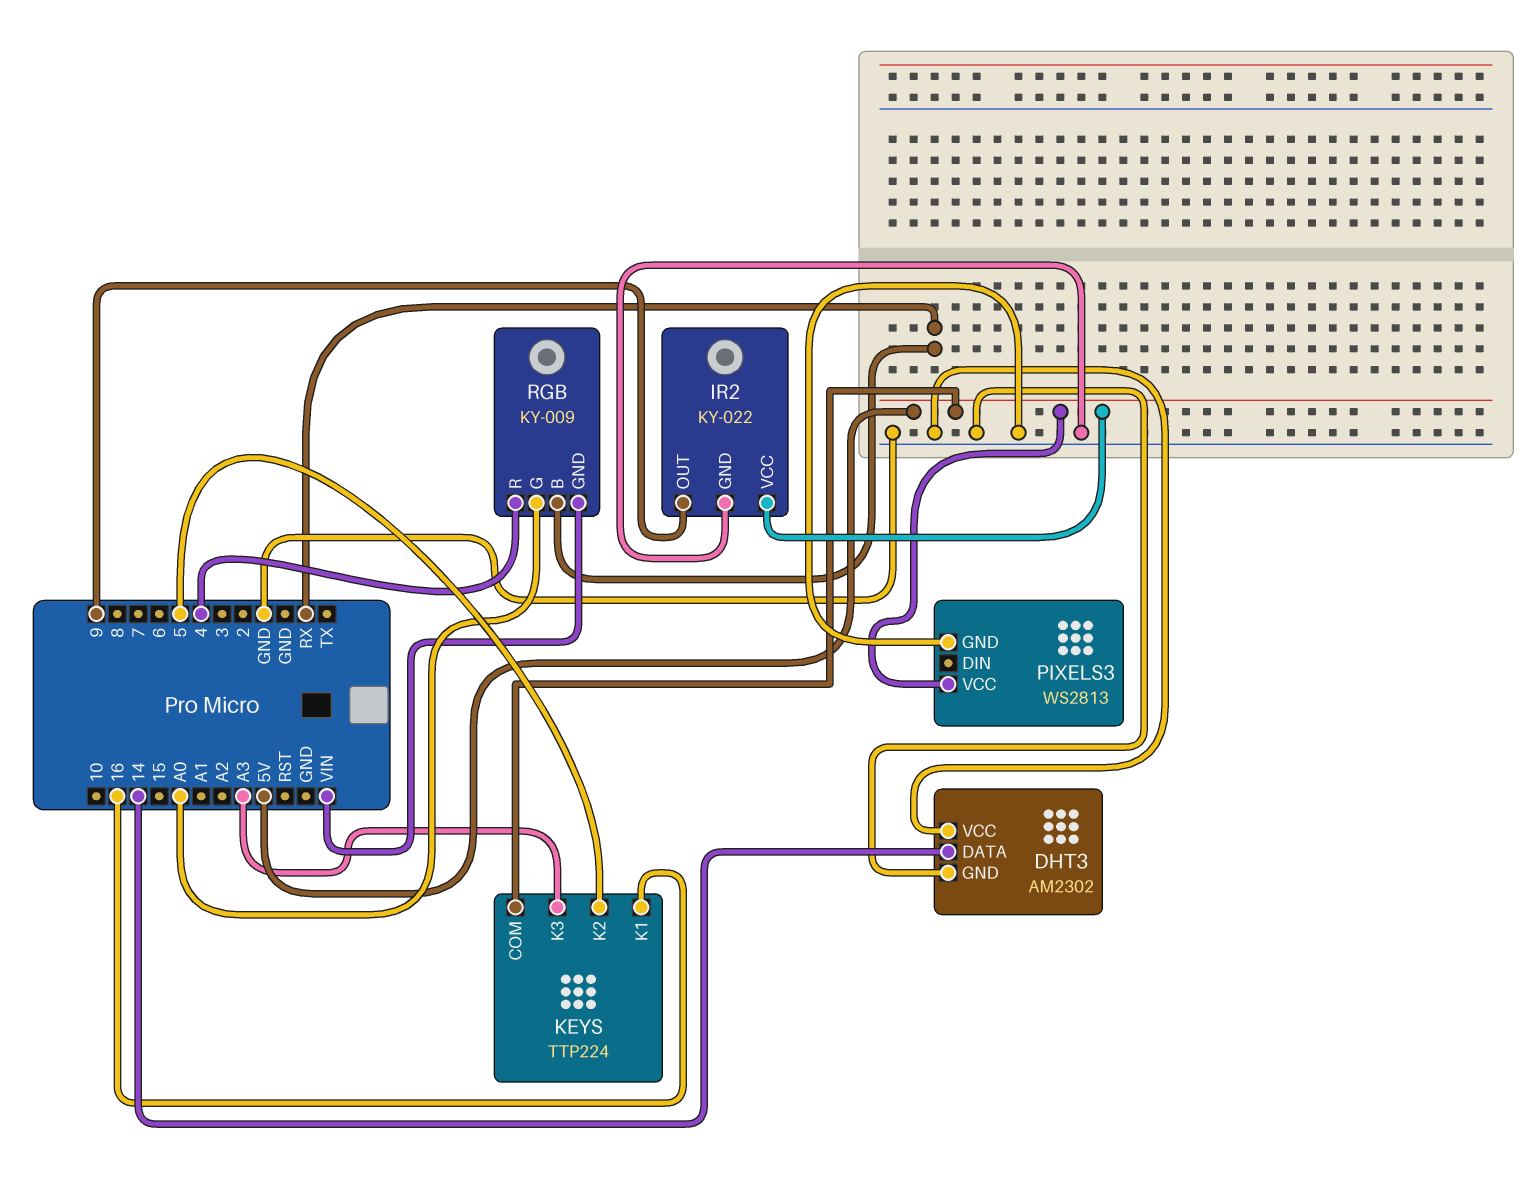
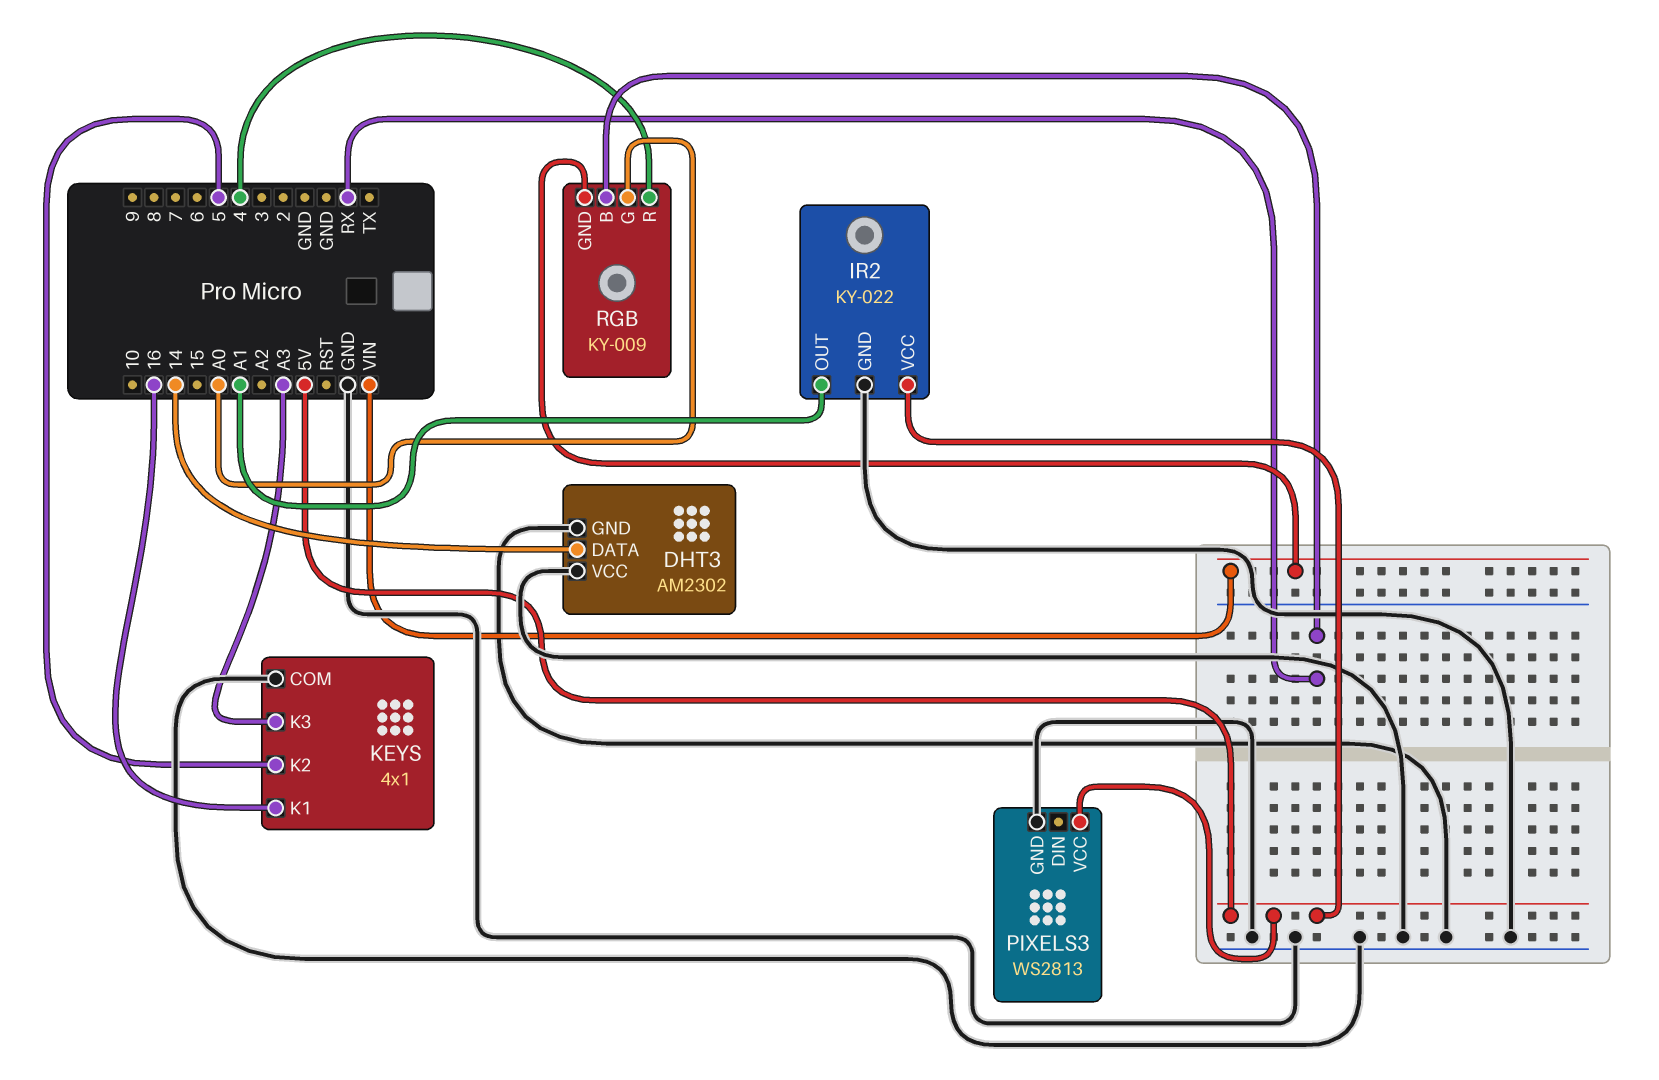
IR2 pin OUT: 9 -> A1
KEYS: TTP224 -> 4x1
KEYS pin COM: 5V -> GND

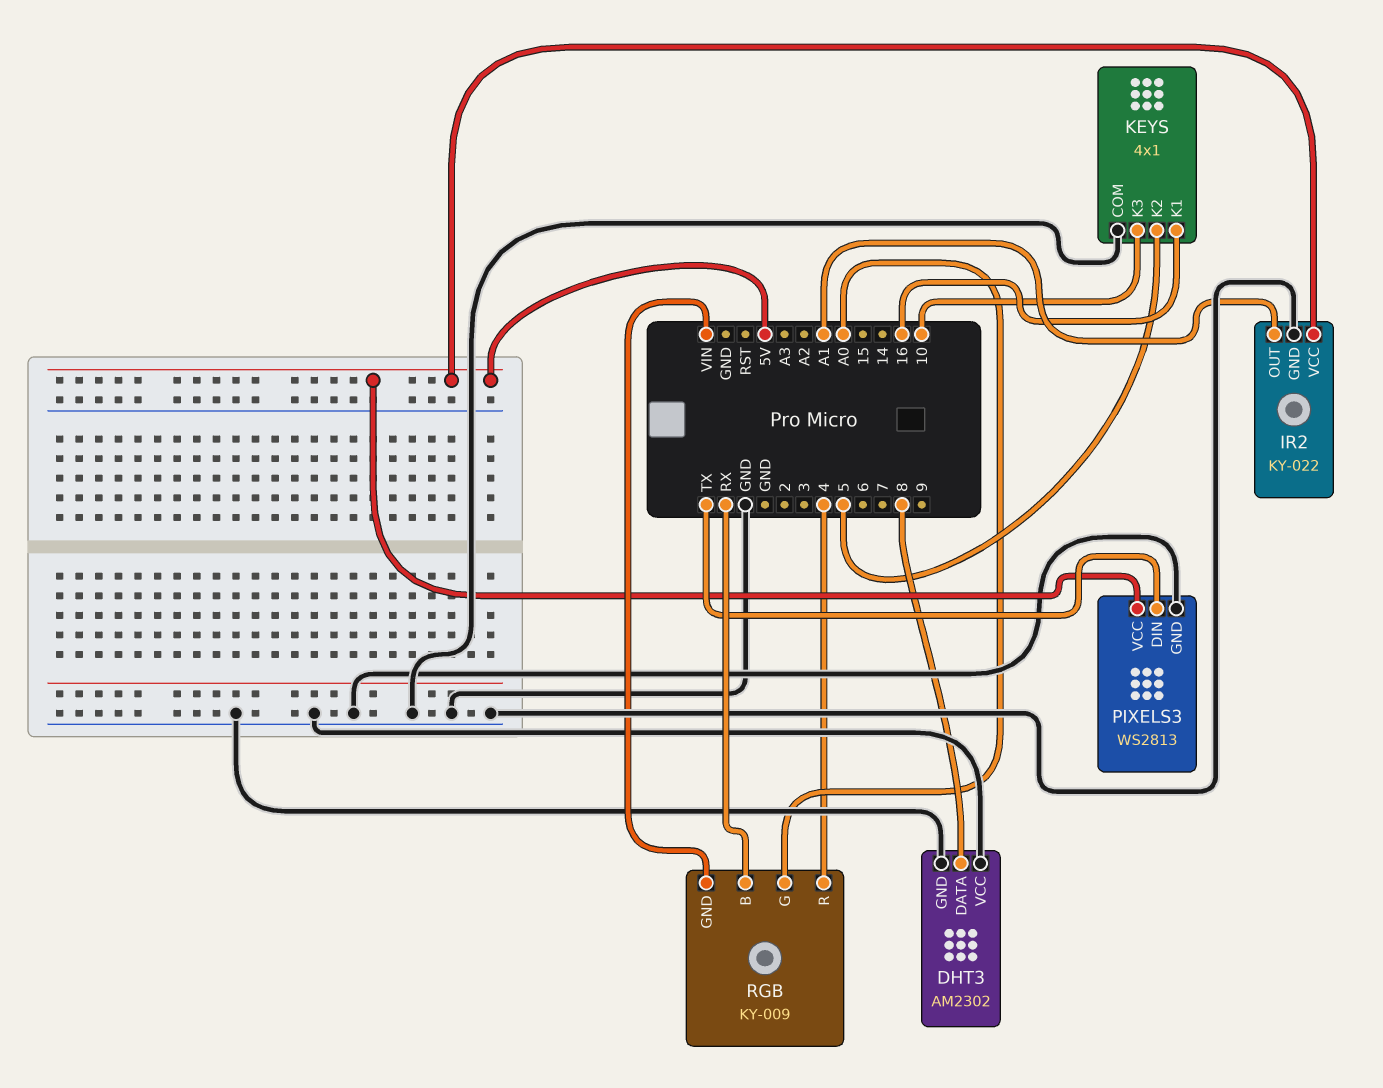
DHT3 pin DATA: 14 -> 8
KEYS pin K3: A3 -> 10
PIXELS3 pin DIN: none -> TX

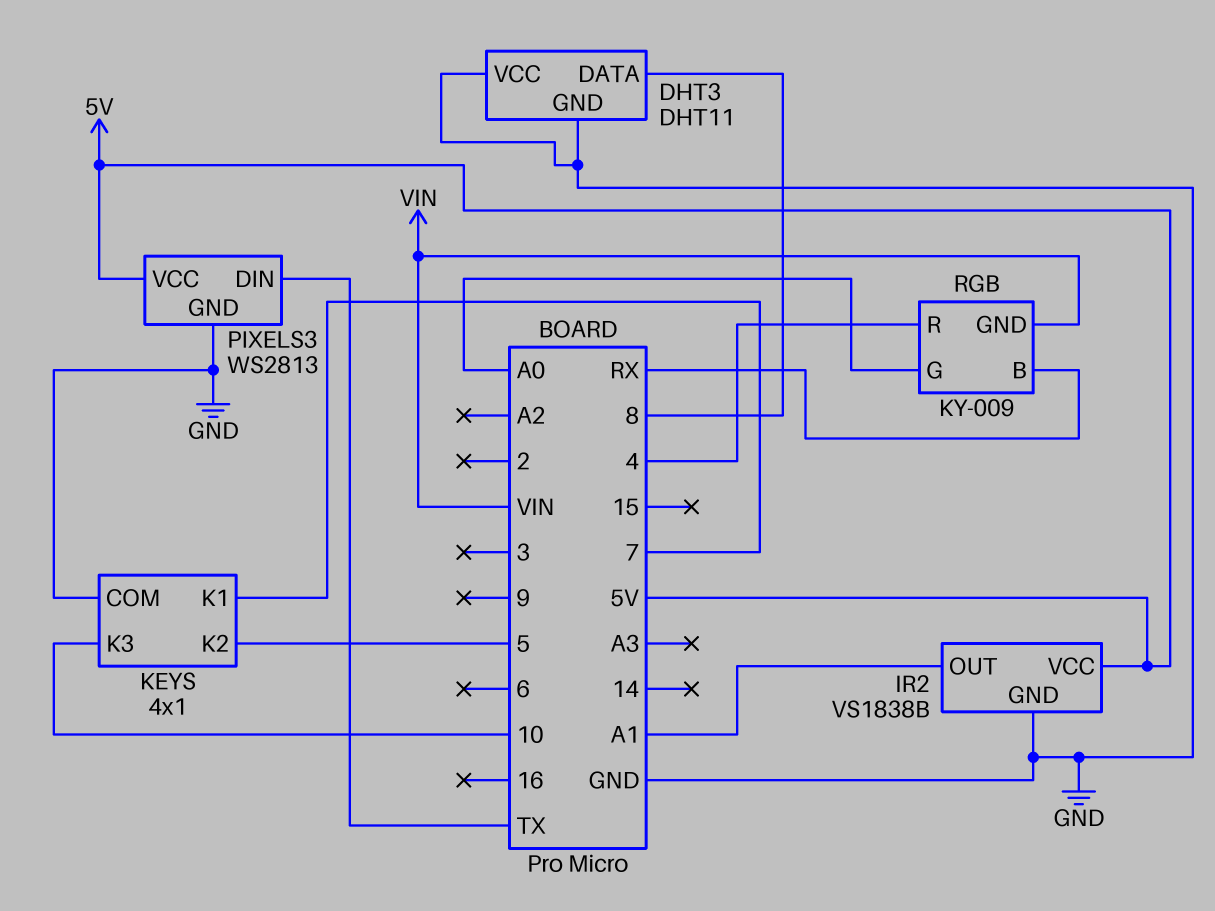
DHT3: AM2302 -> DHT11
IR2: KY-022 -> VS1838B
KEYS pin K1: 16 -> 7

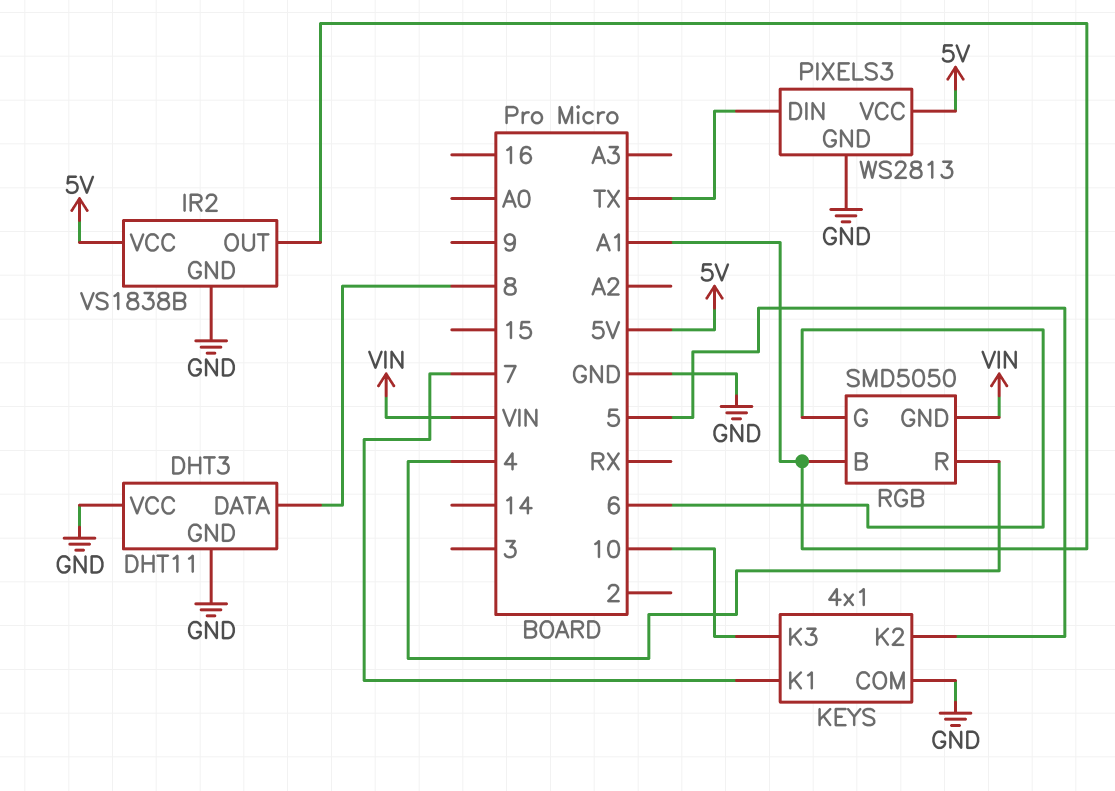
RGB: KY-009 -> SMD5050
RGB pin B: RX -> A1
RGB pin G: A0 -> 6

